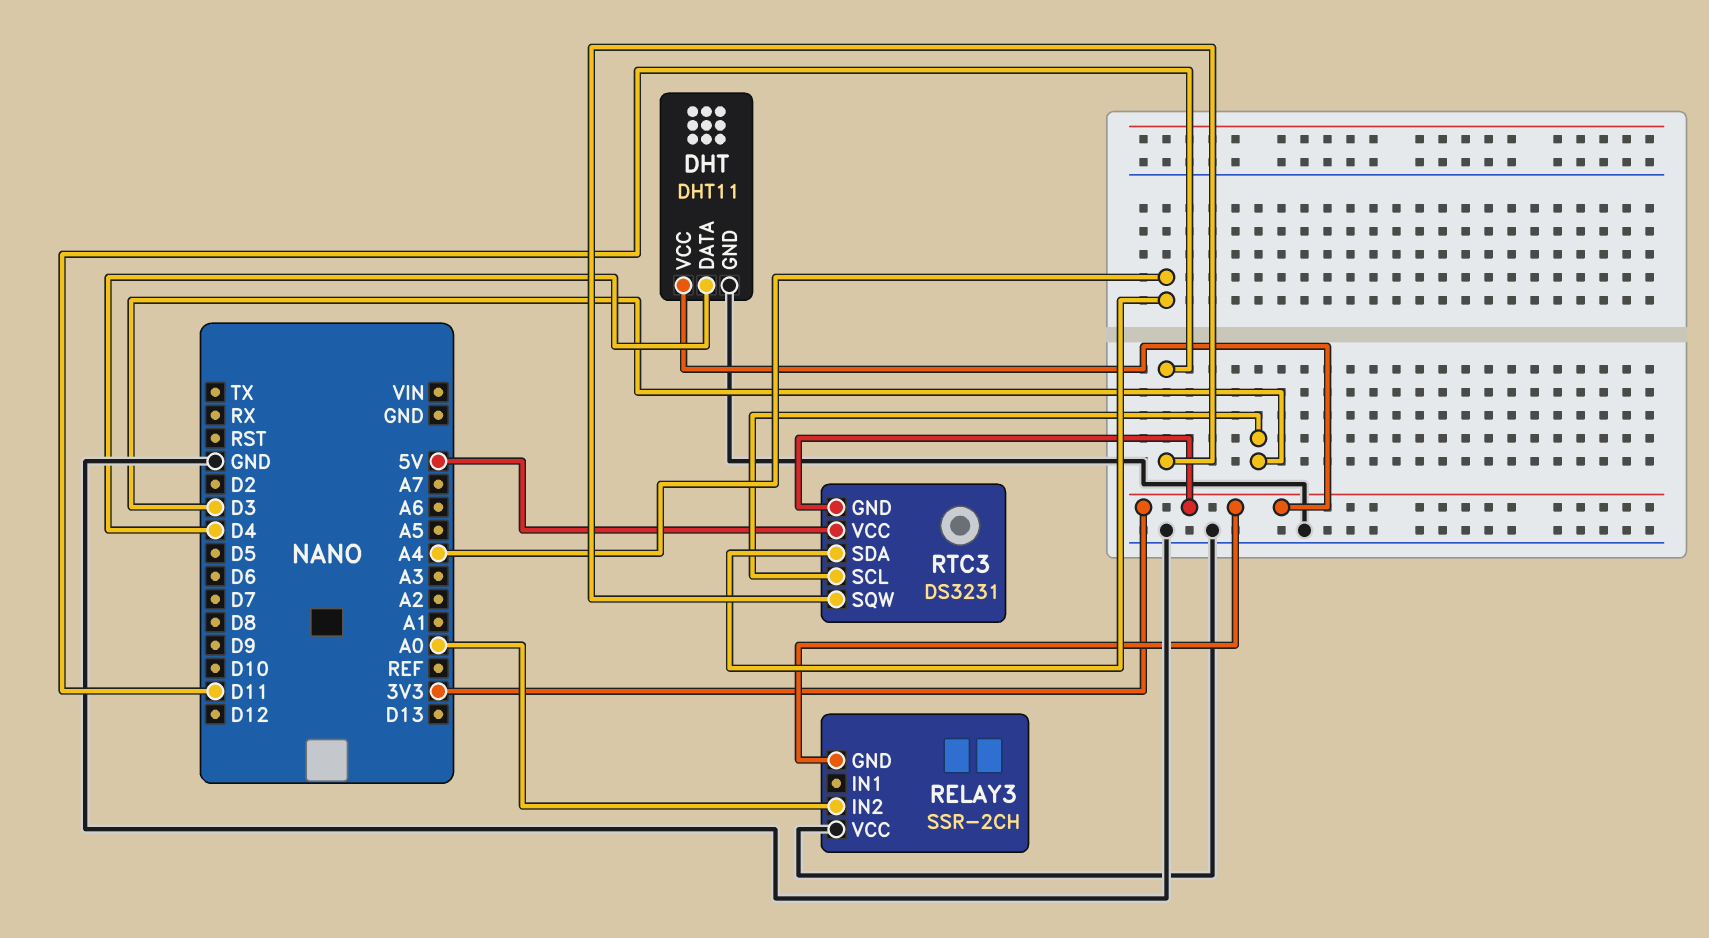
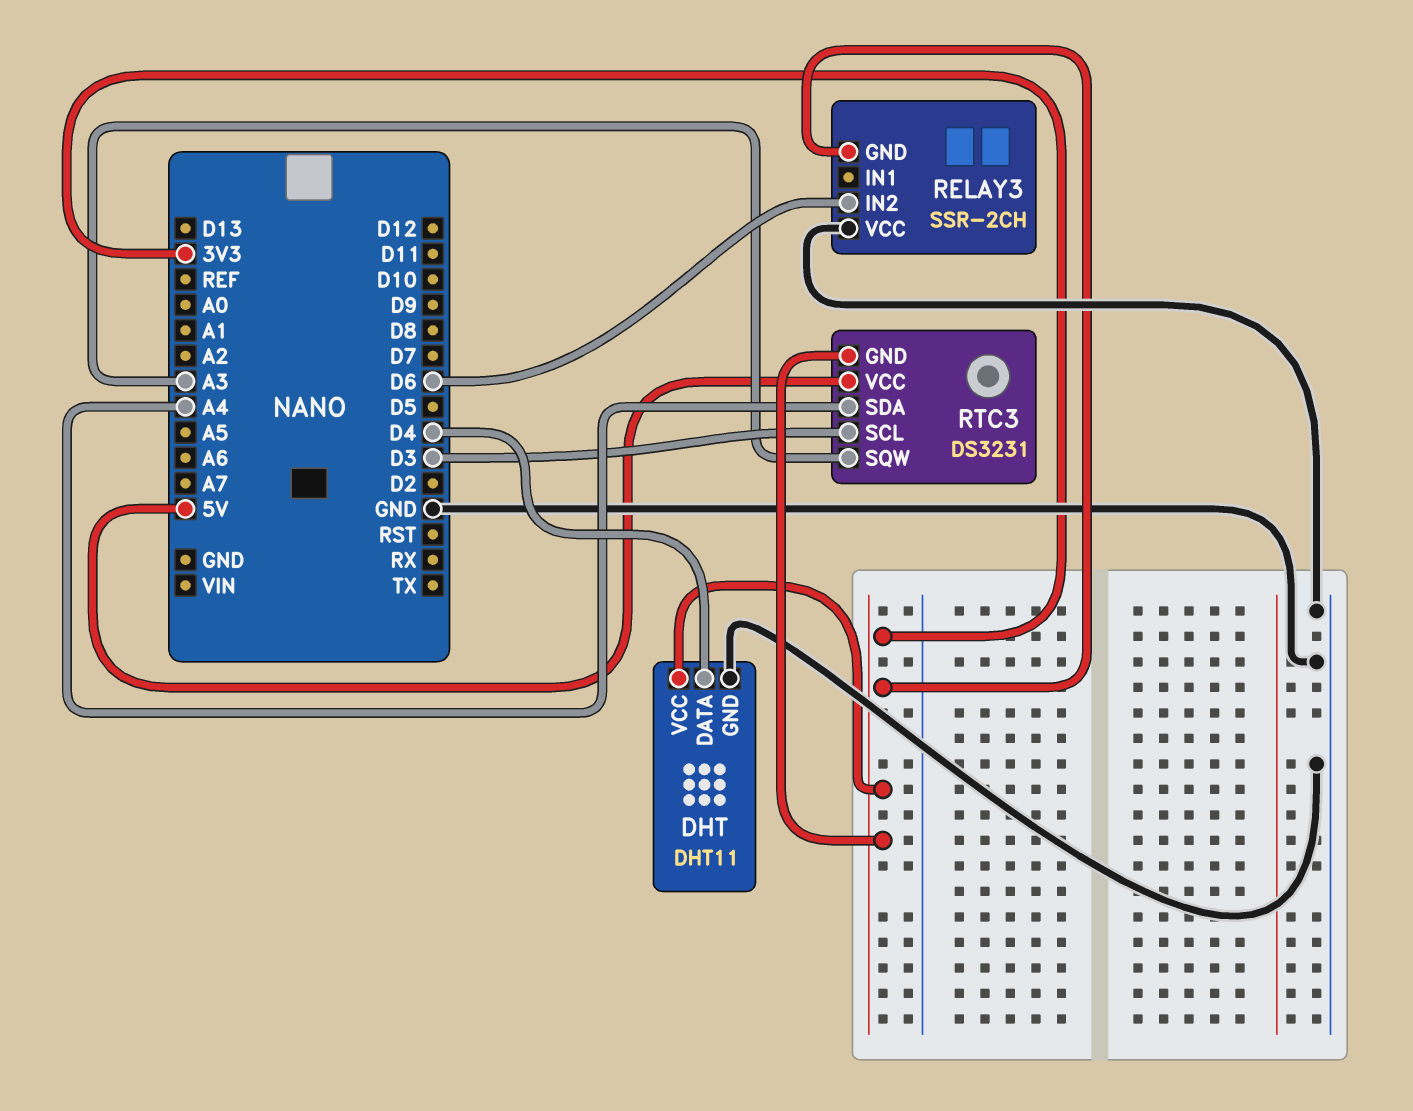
RELAY3 pin IN2: A0 -> D6
RTC3 pin SQW: D11 -> A3

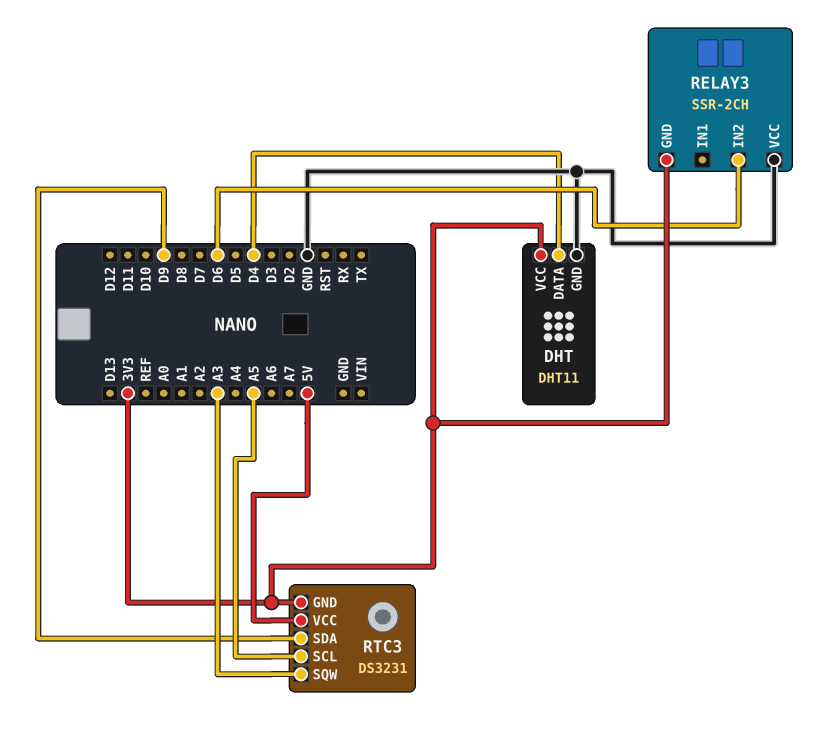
RTC3 pin SCL: D3 -> A5
RTC3 pin SDA: A4 -> D9

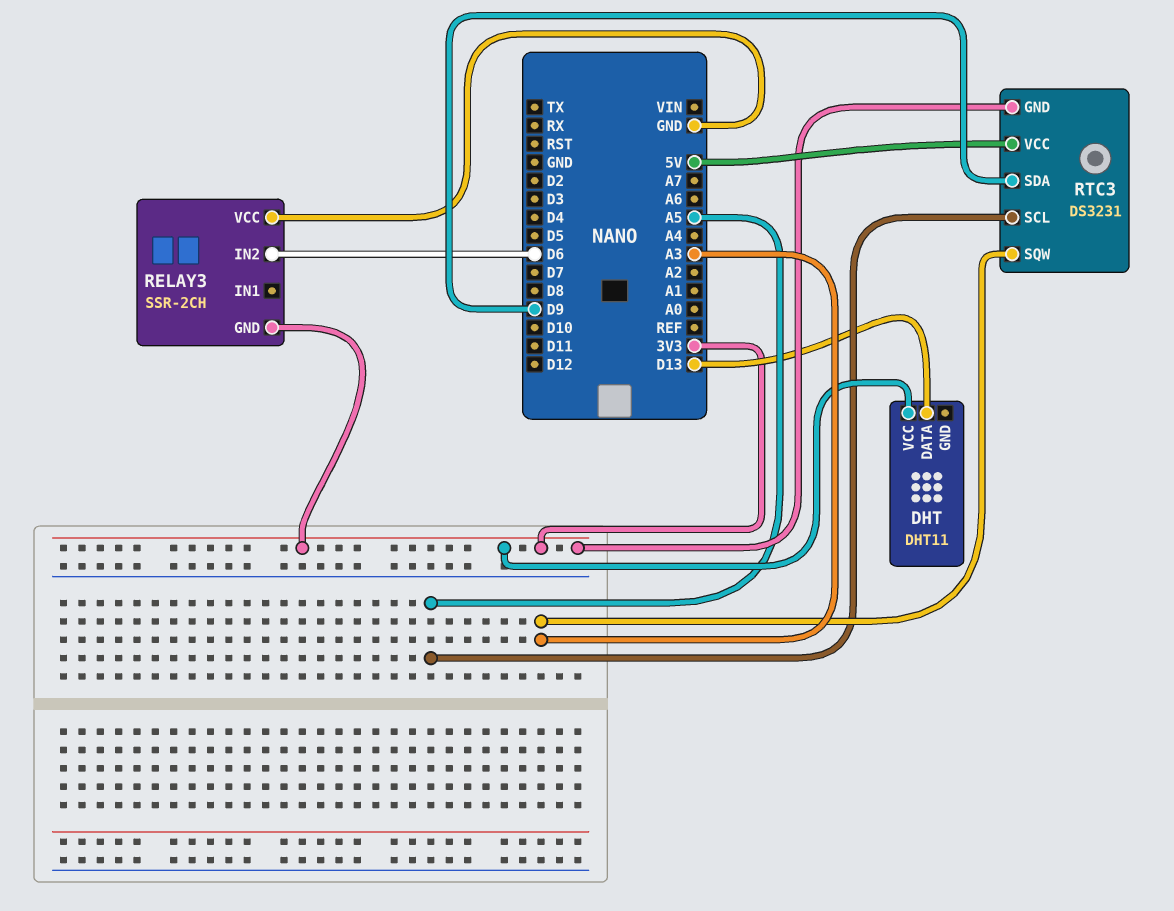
DHT pin DATA: D4 -> D13
DHT pin GND: GND -> none

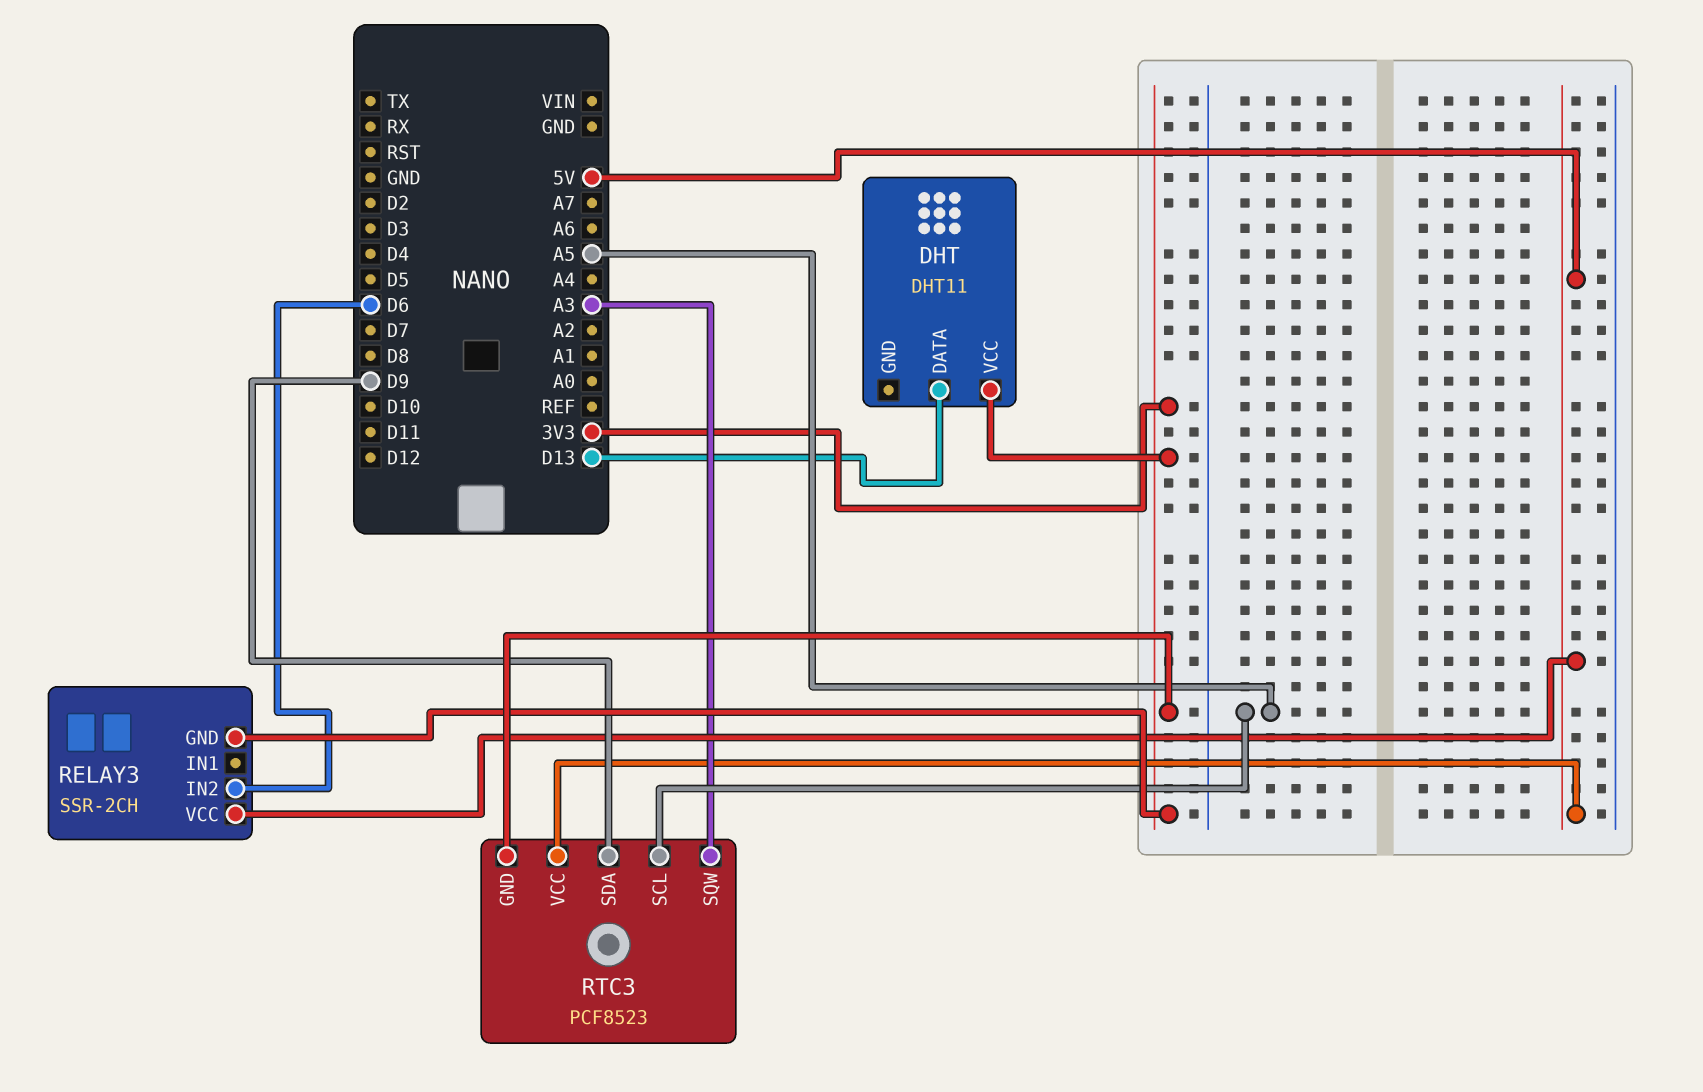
RELAY3 pin VCC: GND -> 5V
RTC3: DS3231 -> PCF8523

